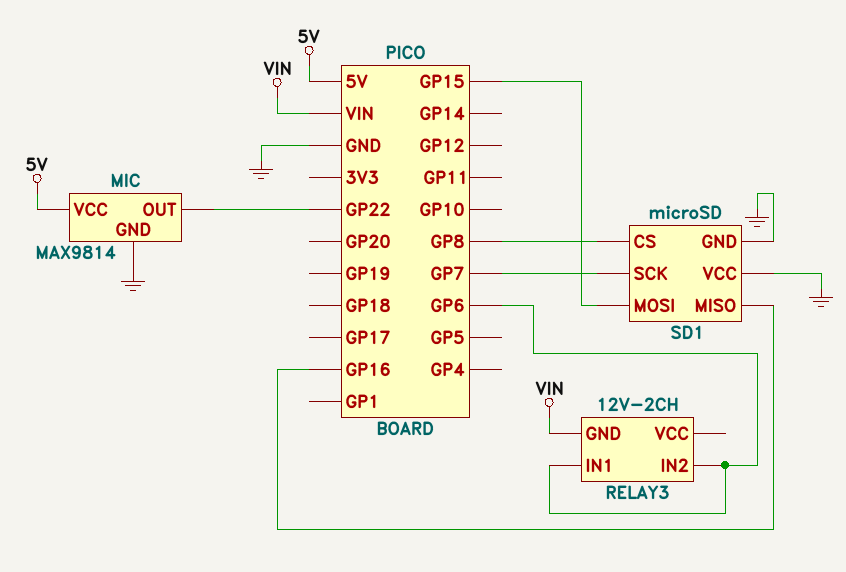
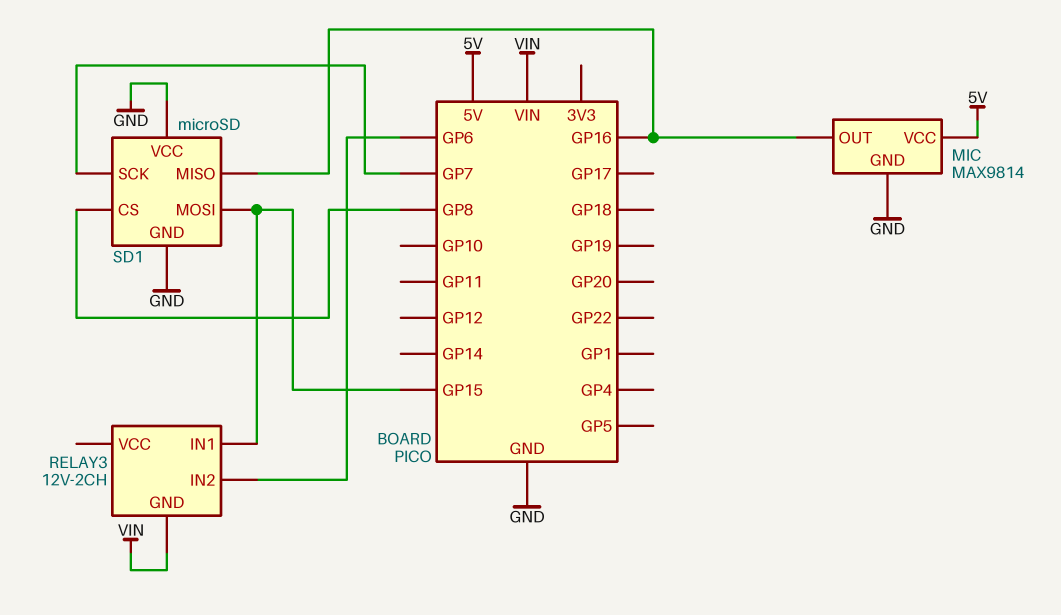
MIC pin OUT: GP22 -> GP16
RELAY3 pin IN1: GP6 -> GP15

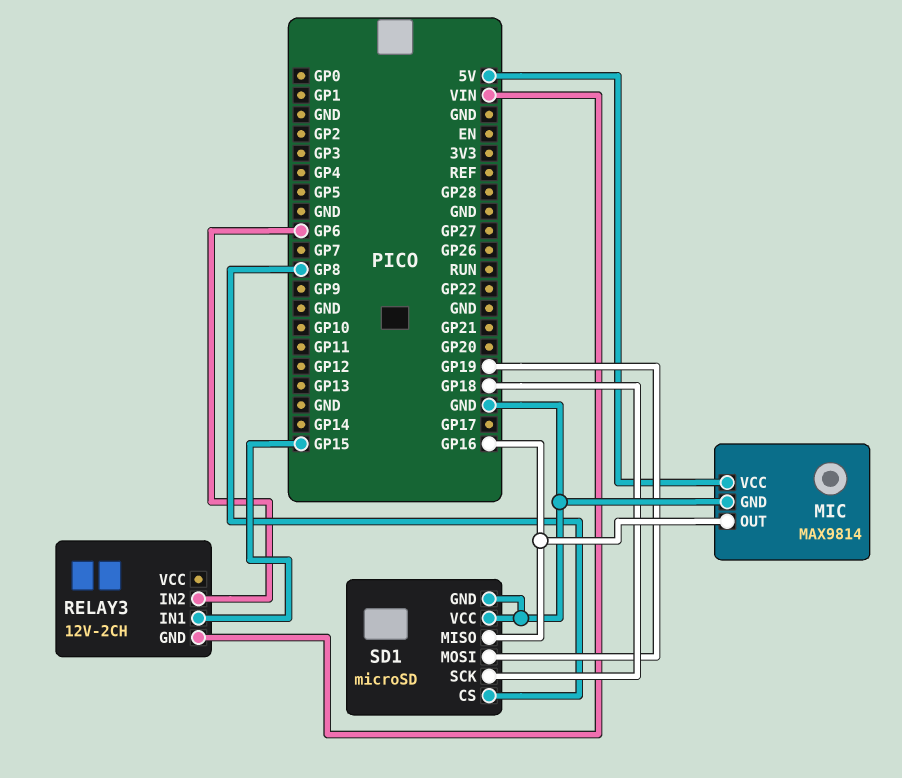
SD1 pin MOSI: GP15 -> GP19
SD1 pin SCK: GP7 -> GP18

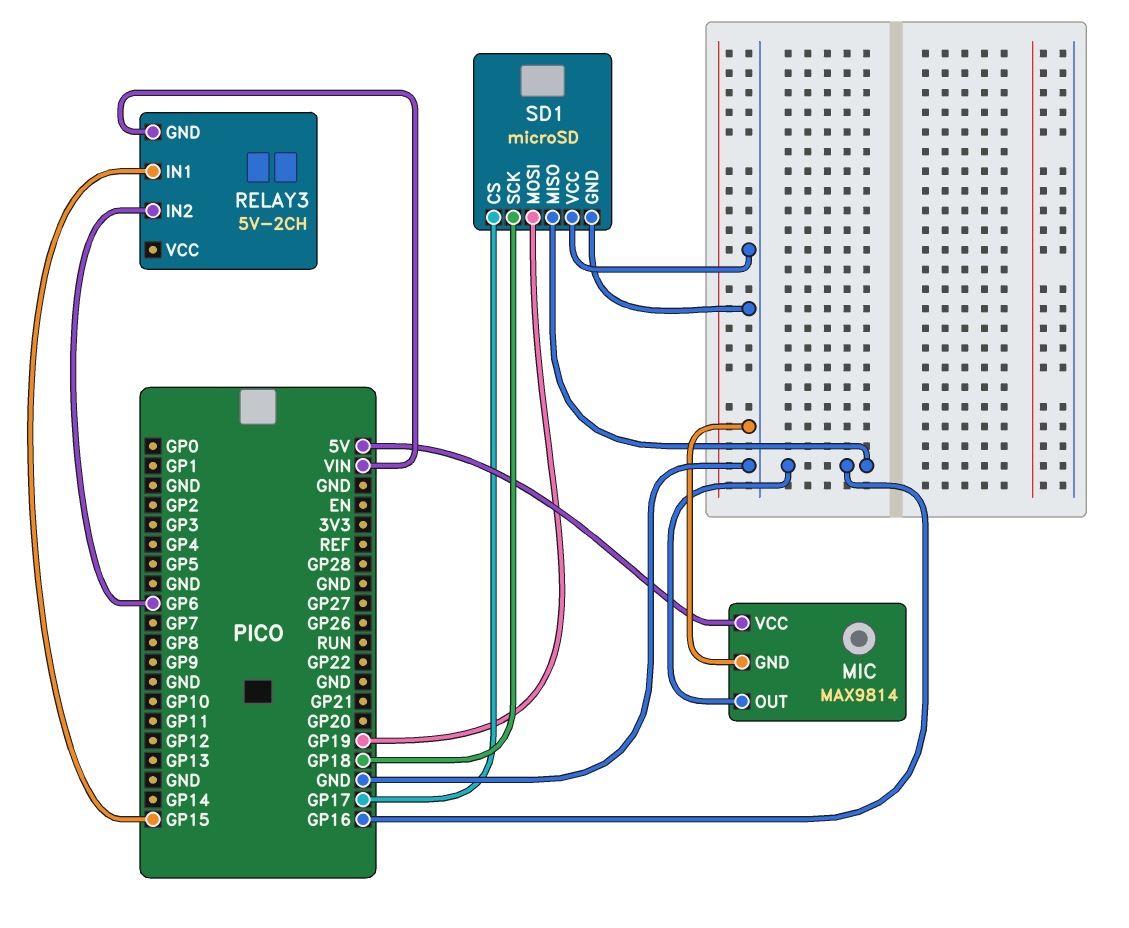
RELAY3: 12V-2CH -> 5V-2CH
SD1 pin CS: GP8 -> GP17

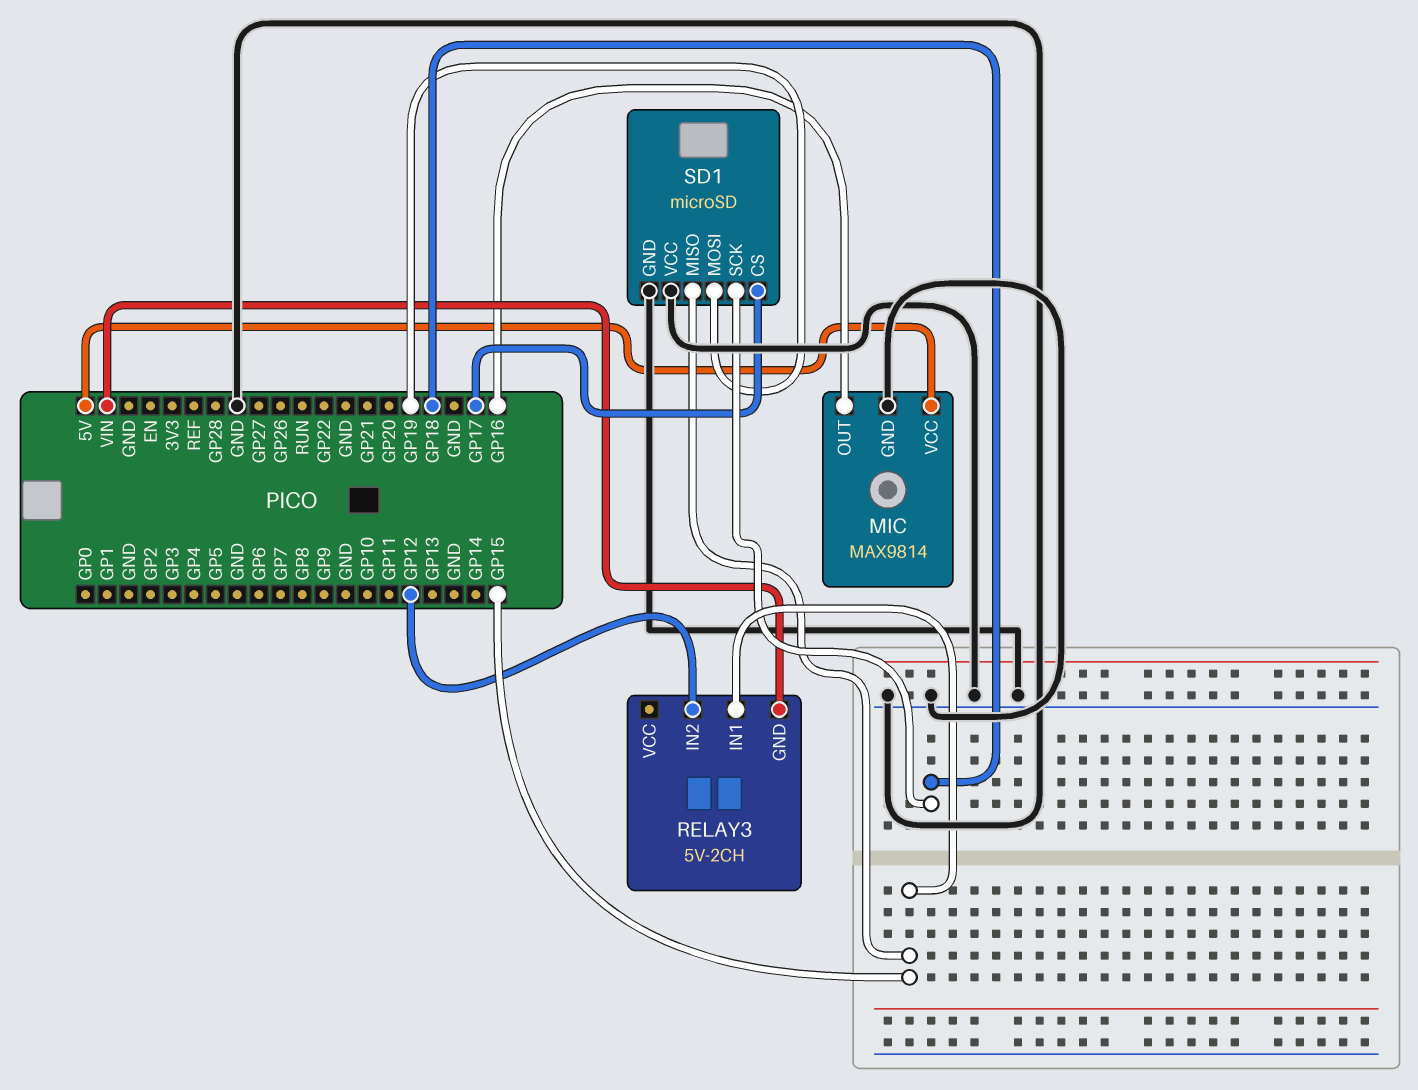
RELAY3 pin IN2: GP6 -> GP12
SD1 pin MISO: GP16 -> GP15

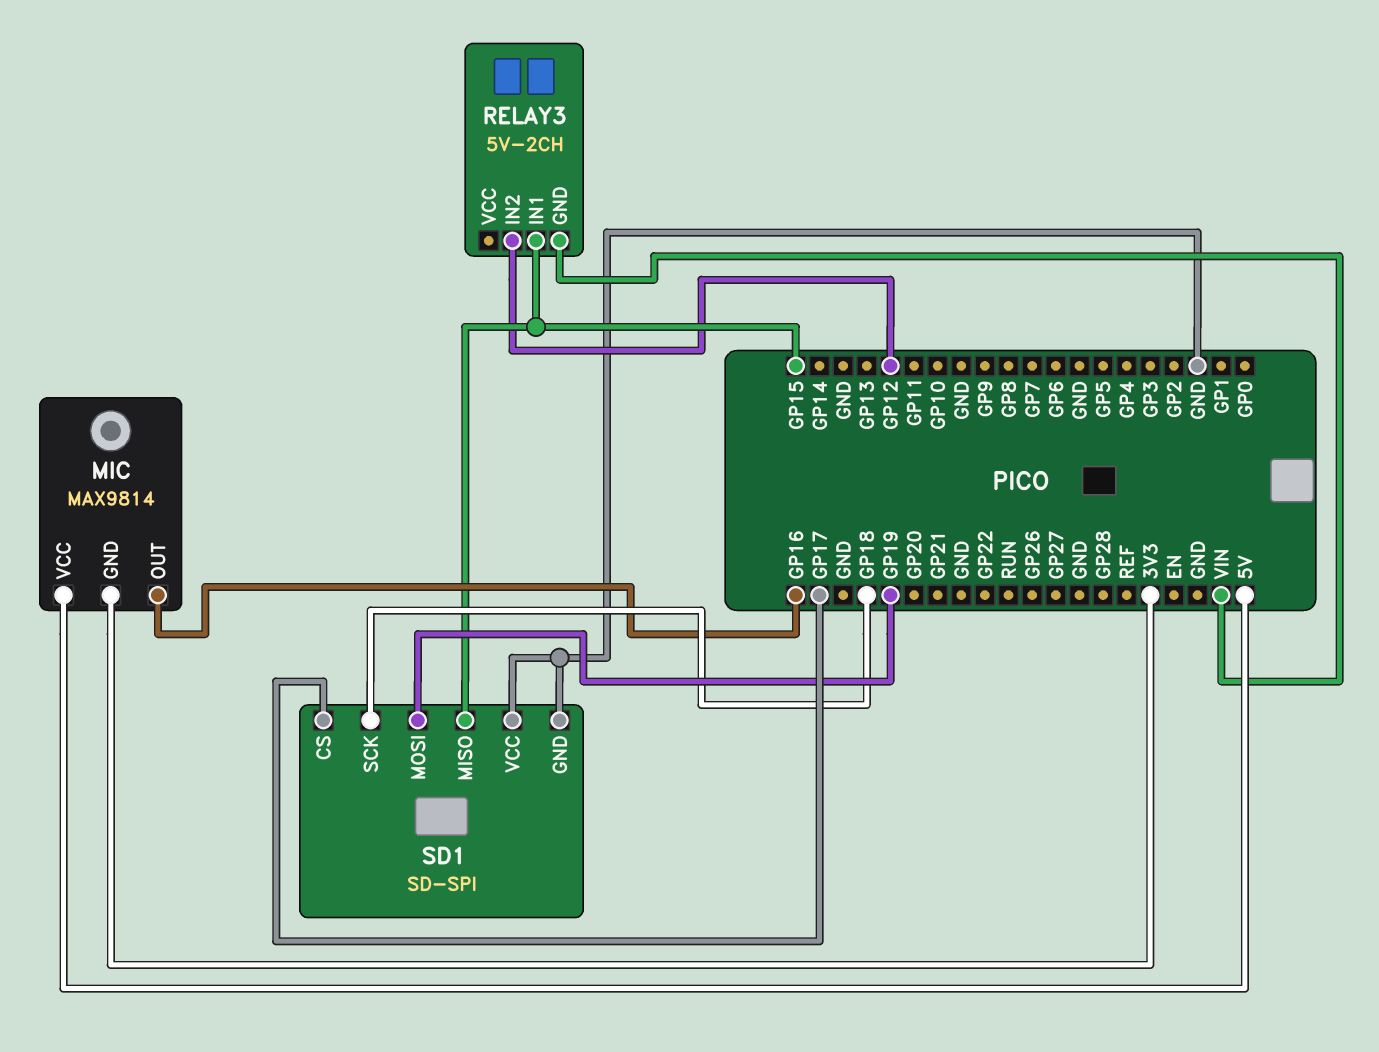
MIC pin GND: GND -> 3V3
SD1: microSD -> SD-SPI

